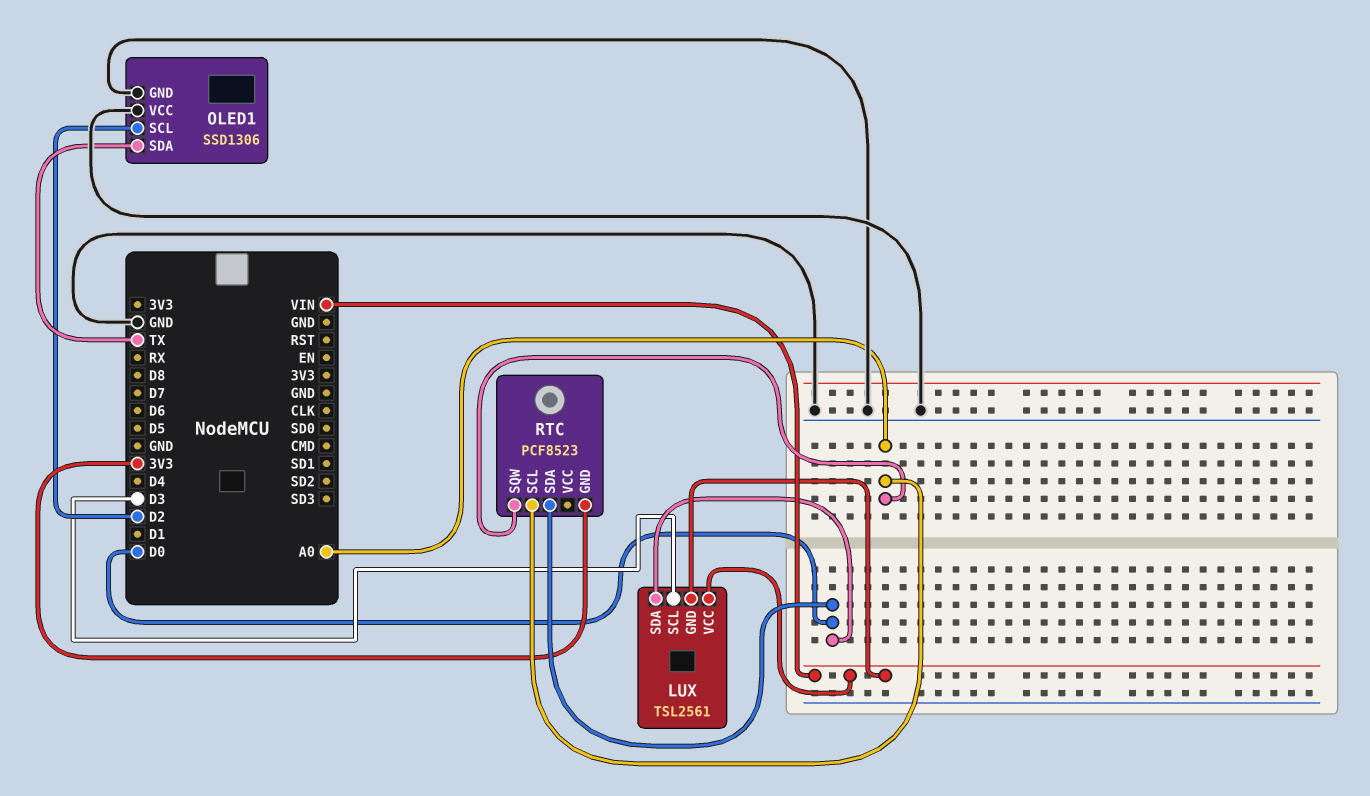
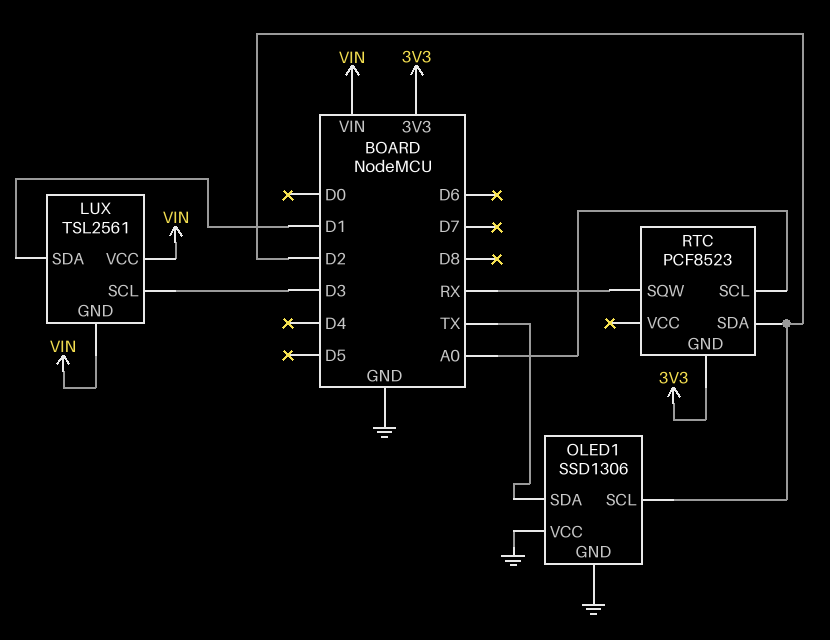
LUX pin SDA: D0 -> D1
RTC pin SDA: D0 -> D2
RTC pin SQW: A0 -> RX

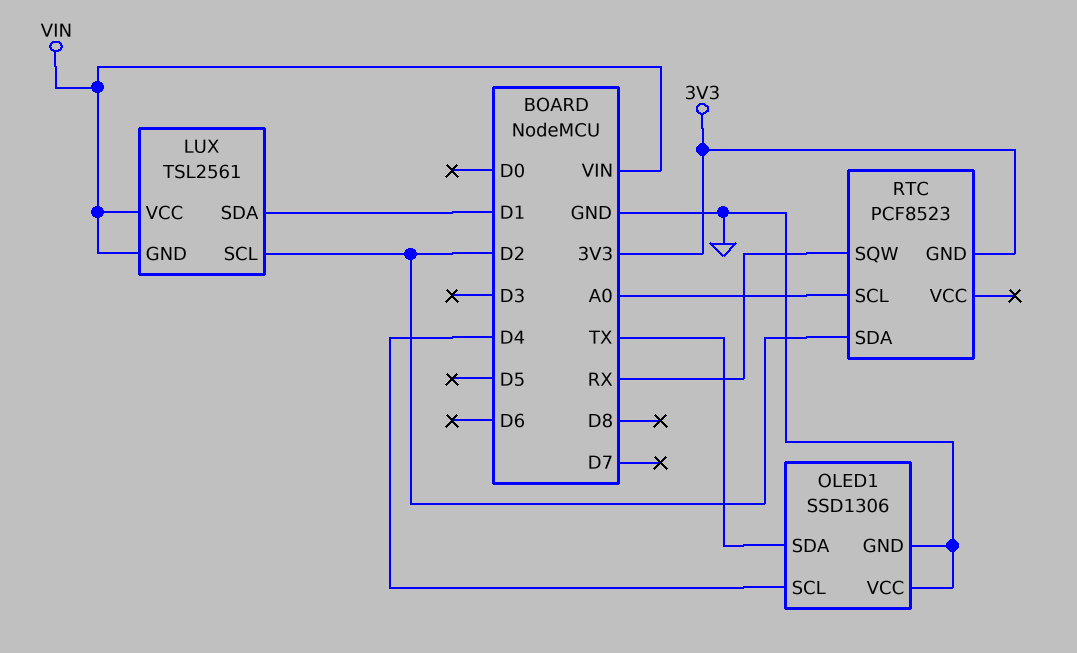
LUX pin SCL: D3 -> D2
OLED1 pin SCL: D2 -> D4

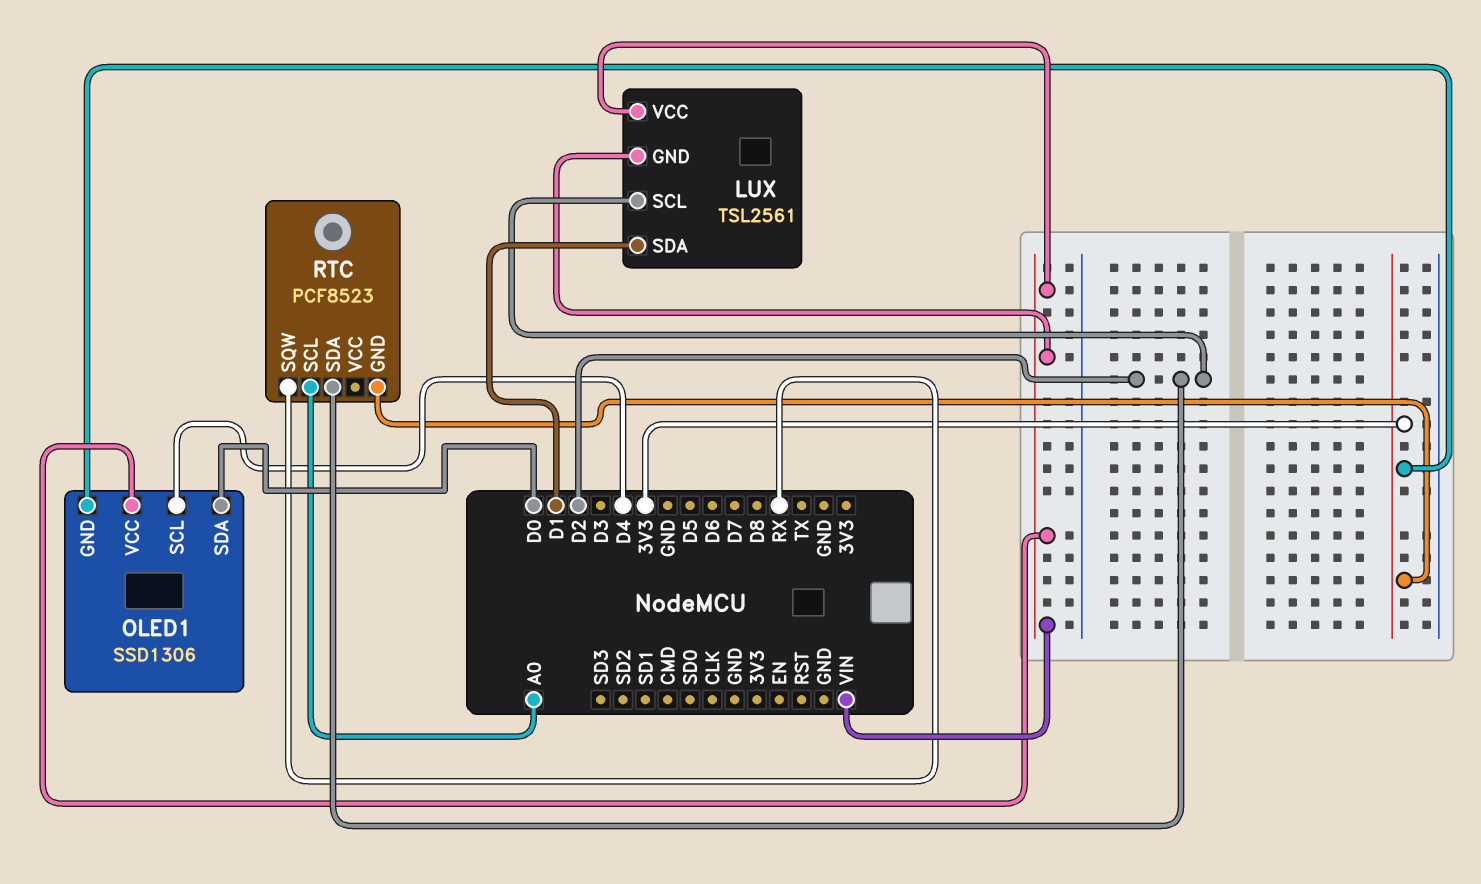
OLED1 pin GND: GND -> 3V3
OLED1 pin SDA: TX -> D0
OLED1 pin VCC: GND -> VIN

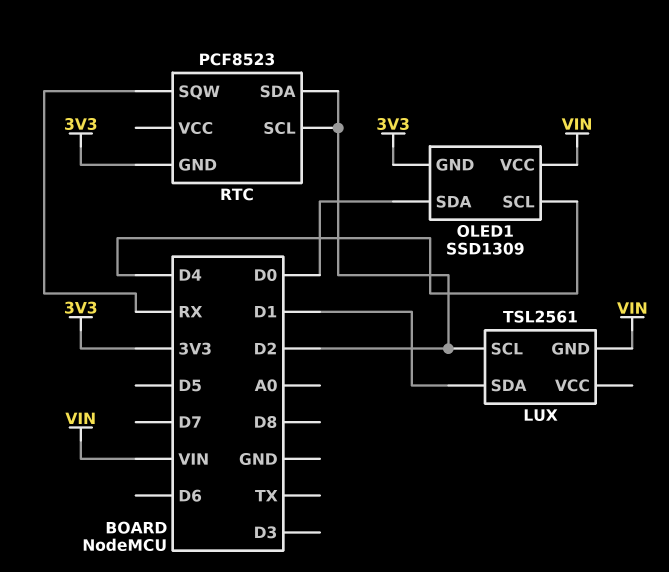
LUX pin VCC: VIN -> none
OLED1: SSD1306 -> SSD1309
RTC pin SCL: A0 -> D2

